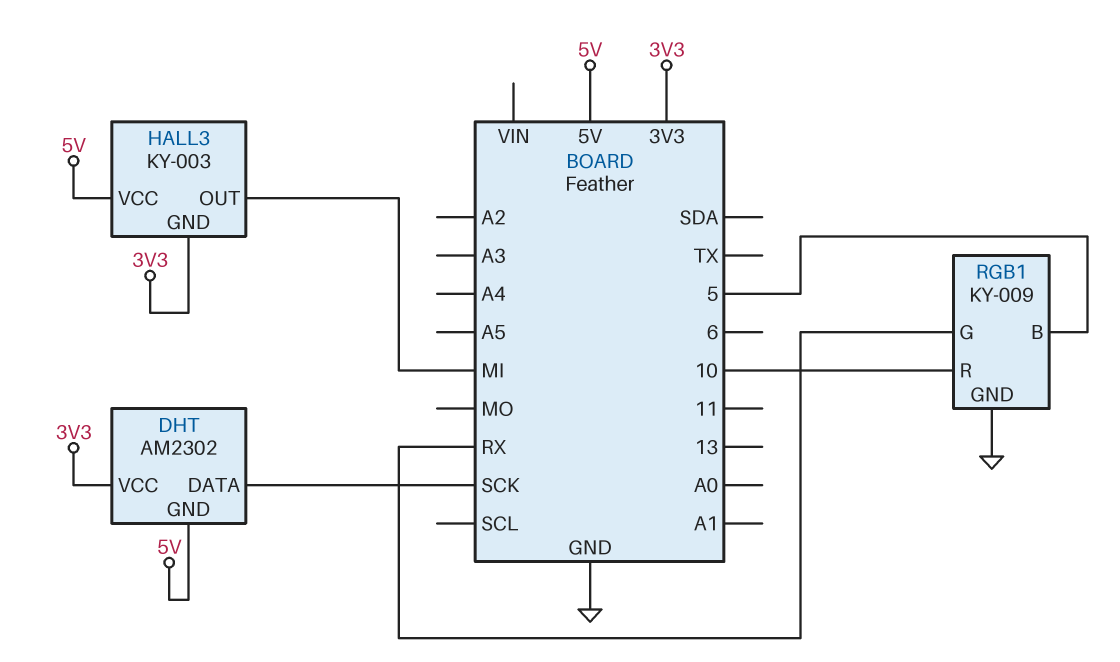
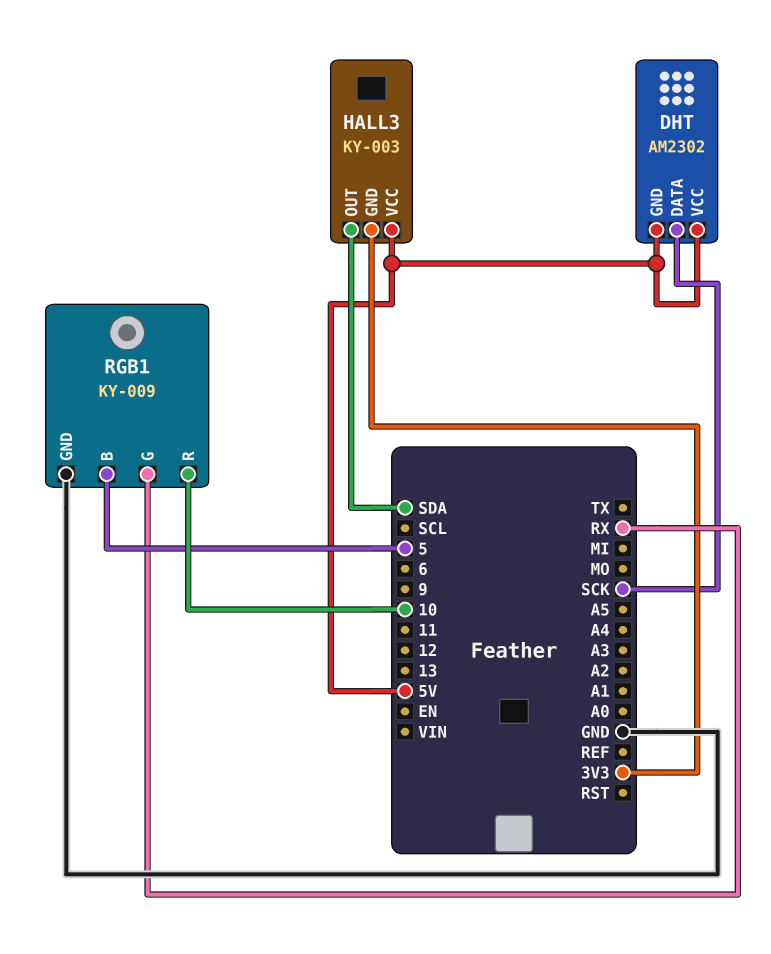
DHT pin VCC: 3V3 -> 5V
HALL3 pin OUT: MI -> SDA

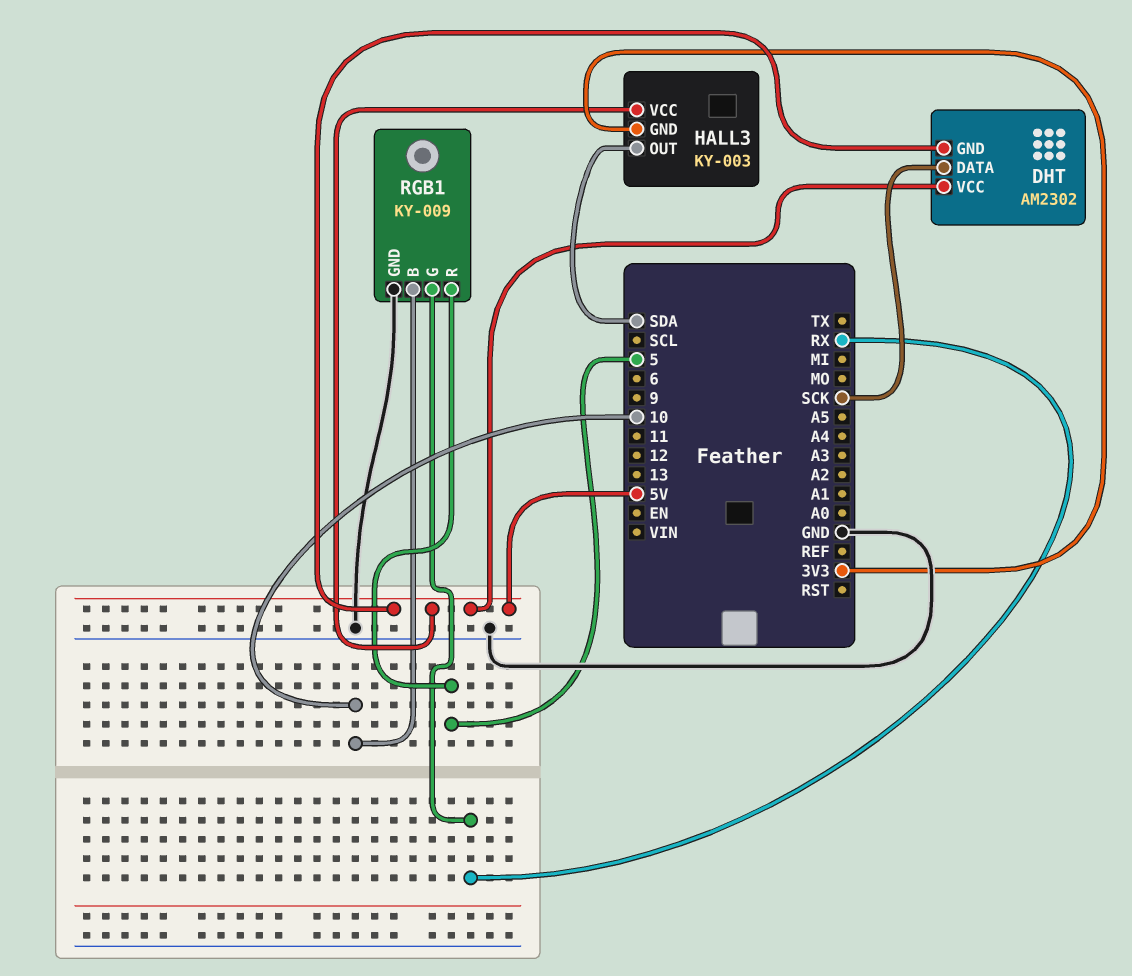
RGB1 pin B: 5 -> 10
RGB1 pin R: 10 -> 5

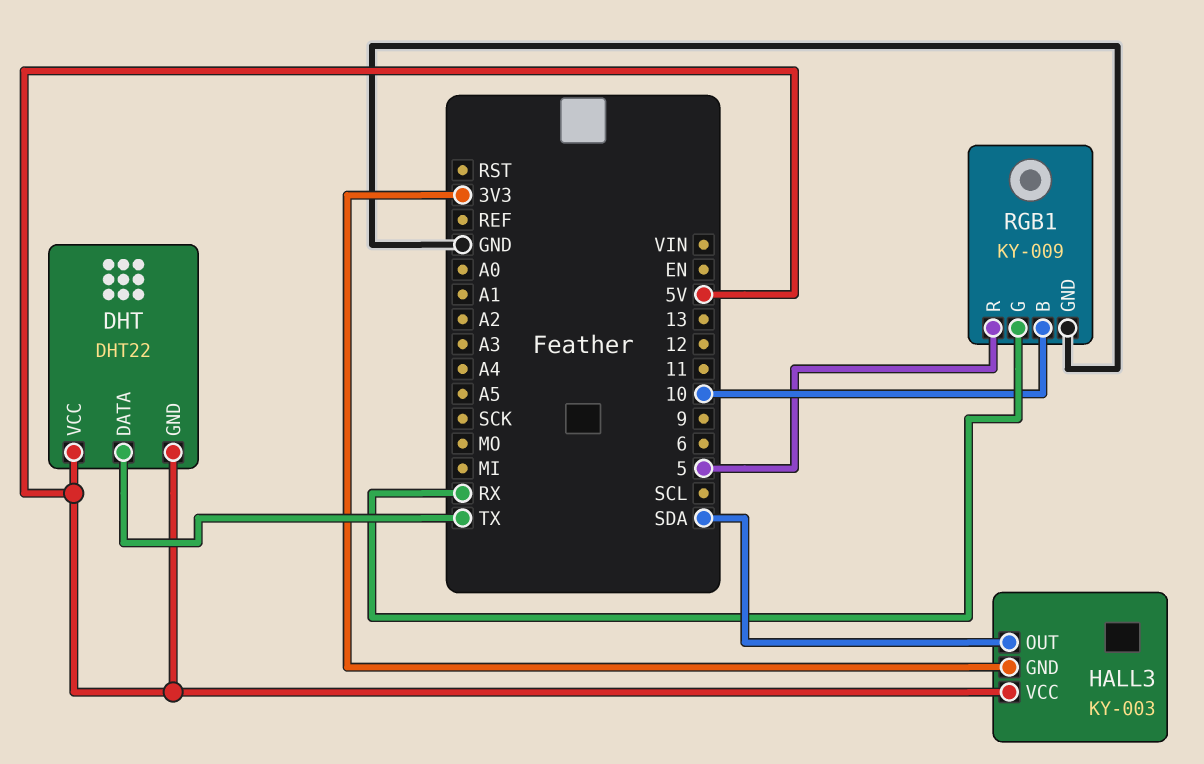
DHT: AM2302 -> DHT22
DHT pin DATA: SCK -> TX

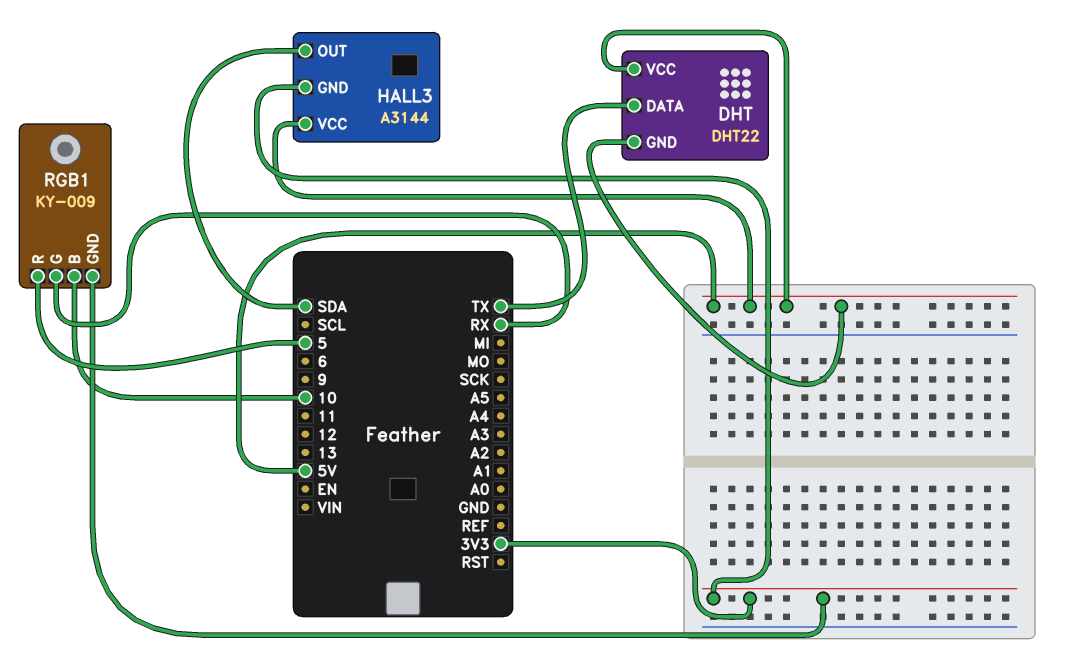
HALL3: KY-003 -> A3144
RGB1 pin GND: GND -> 3V3

